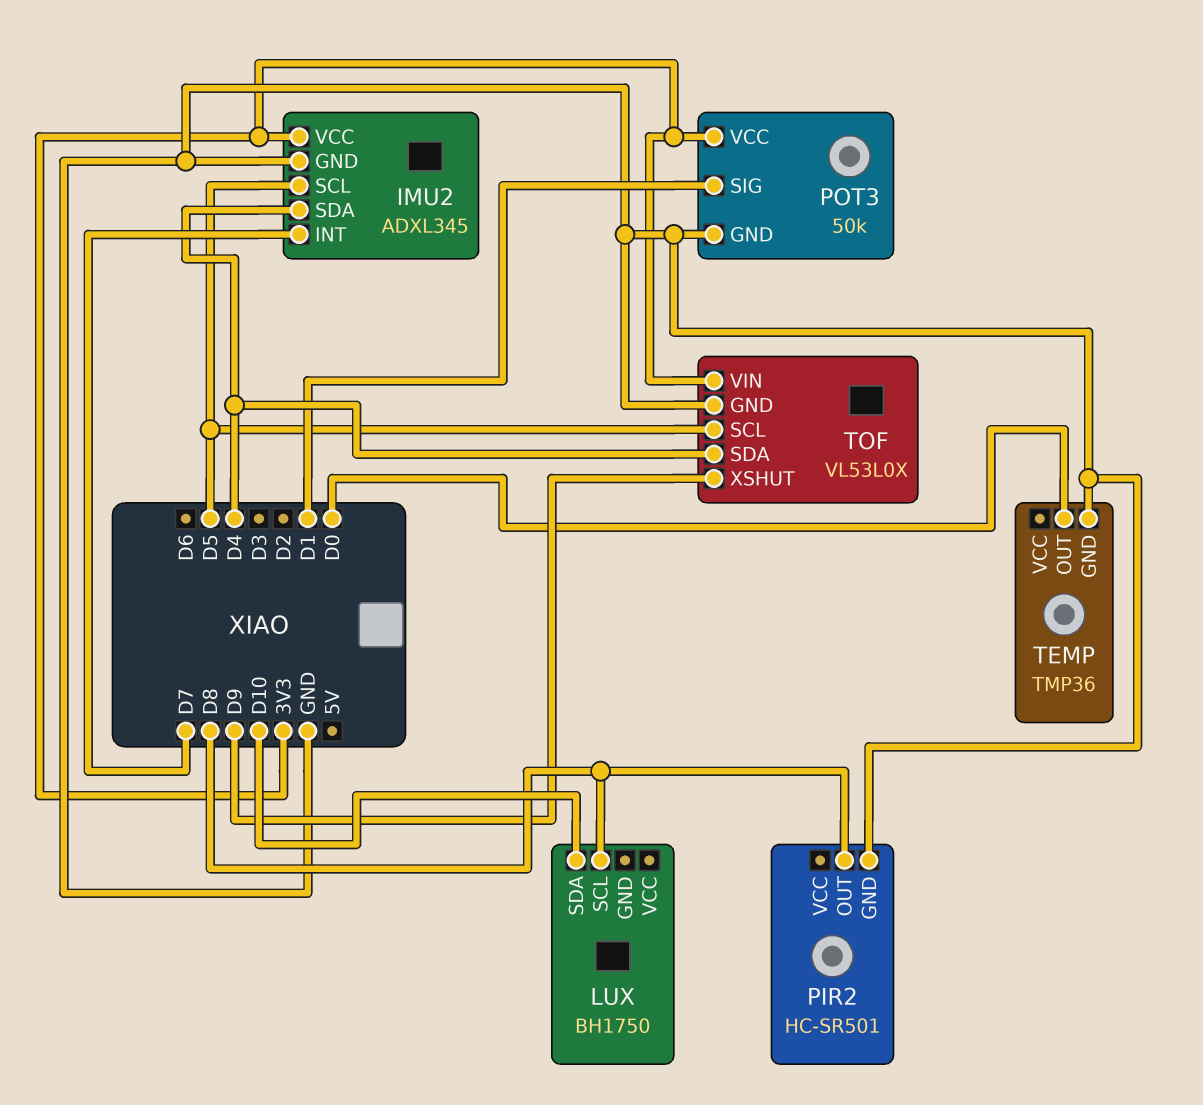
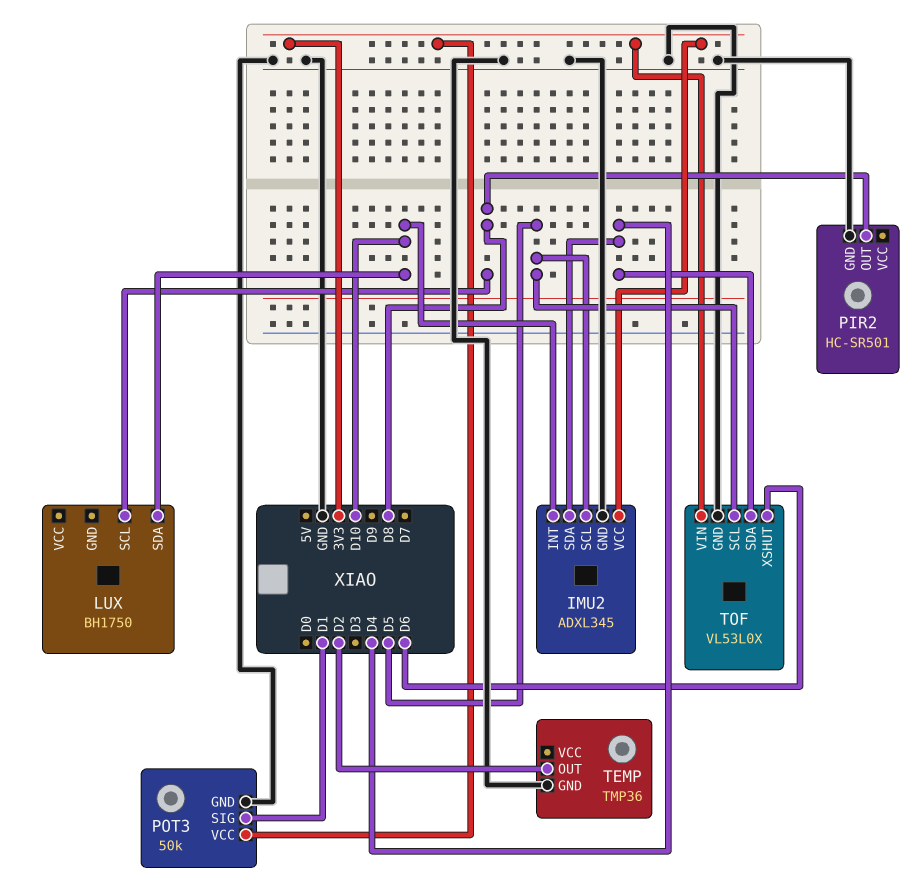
IMU2 pin INT: D7 -> D10
TEMP pin OUT: D0 -> D2
TOF pin XSHUT: D9 -> D6

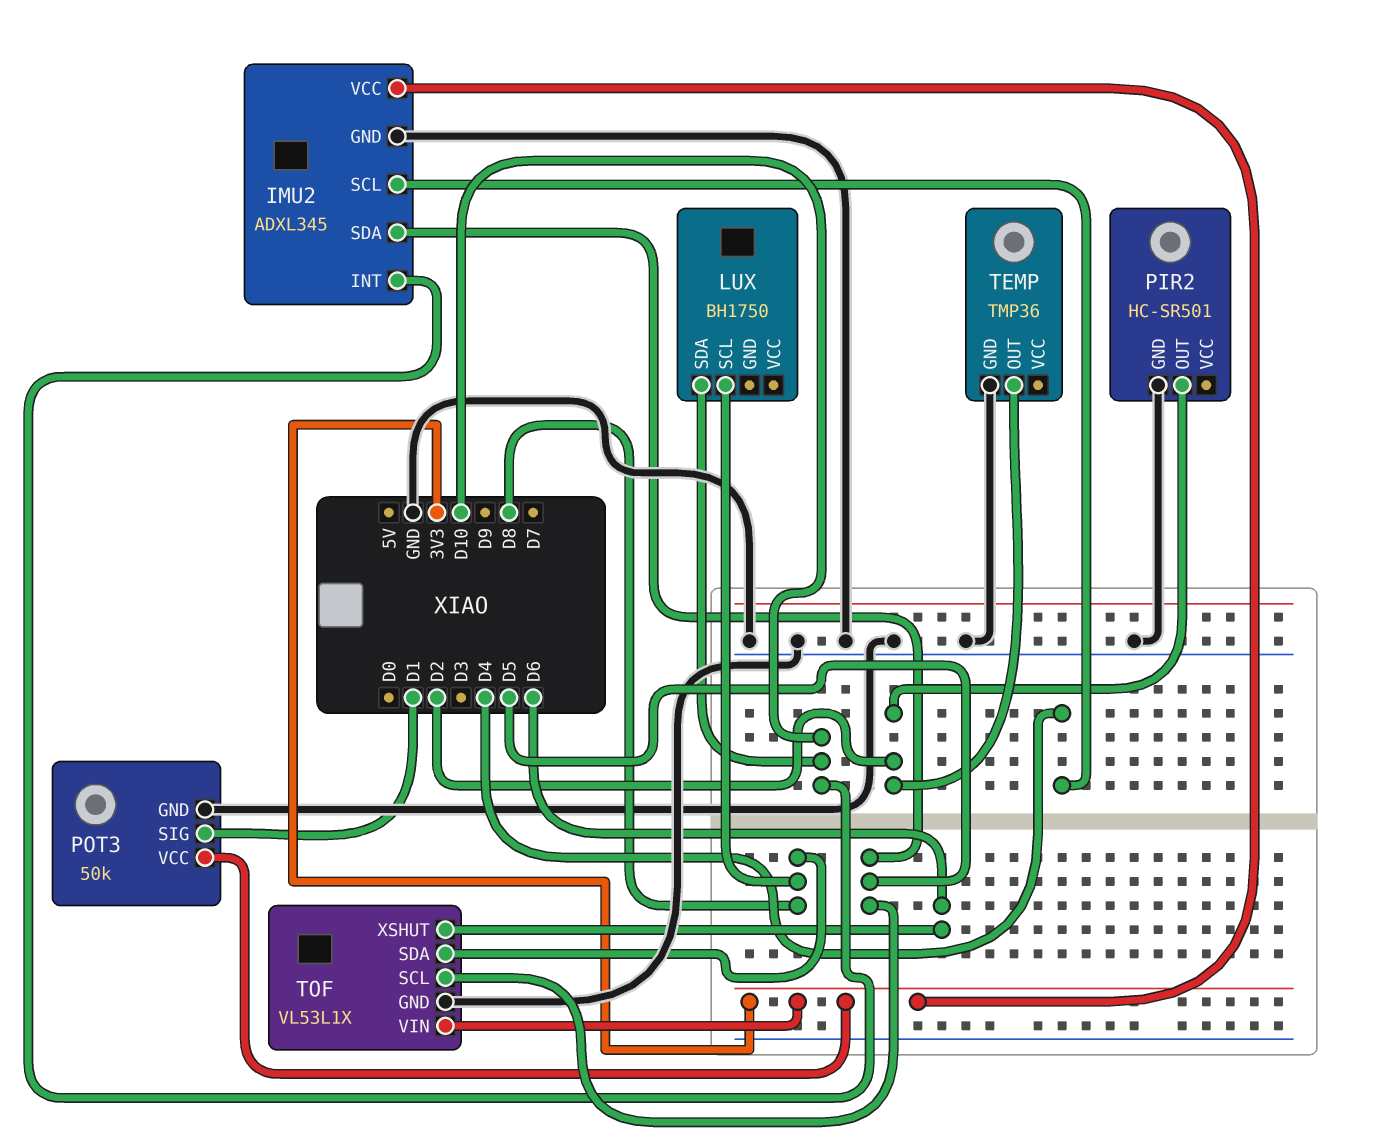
IMU2 pin SCL: D5 -> D4
IMU2 pin SDA: D4 -> D5
PIR2 pin OUT: D8 -> D2
TOF: VL53L0X -> VL53L1X
TOF pin SDA: D4 -> D8

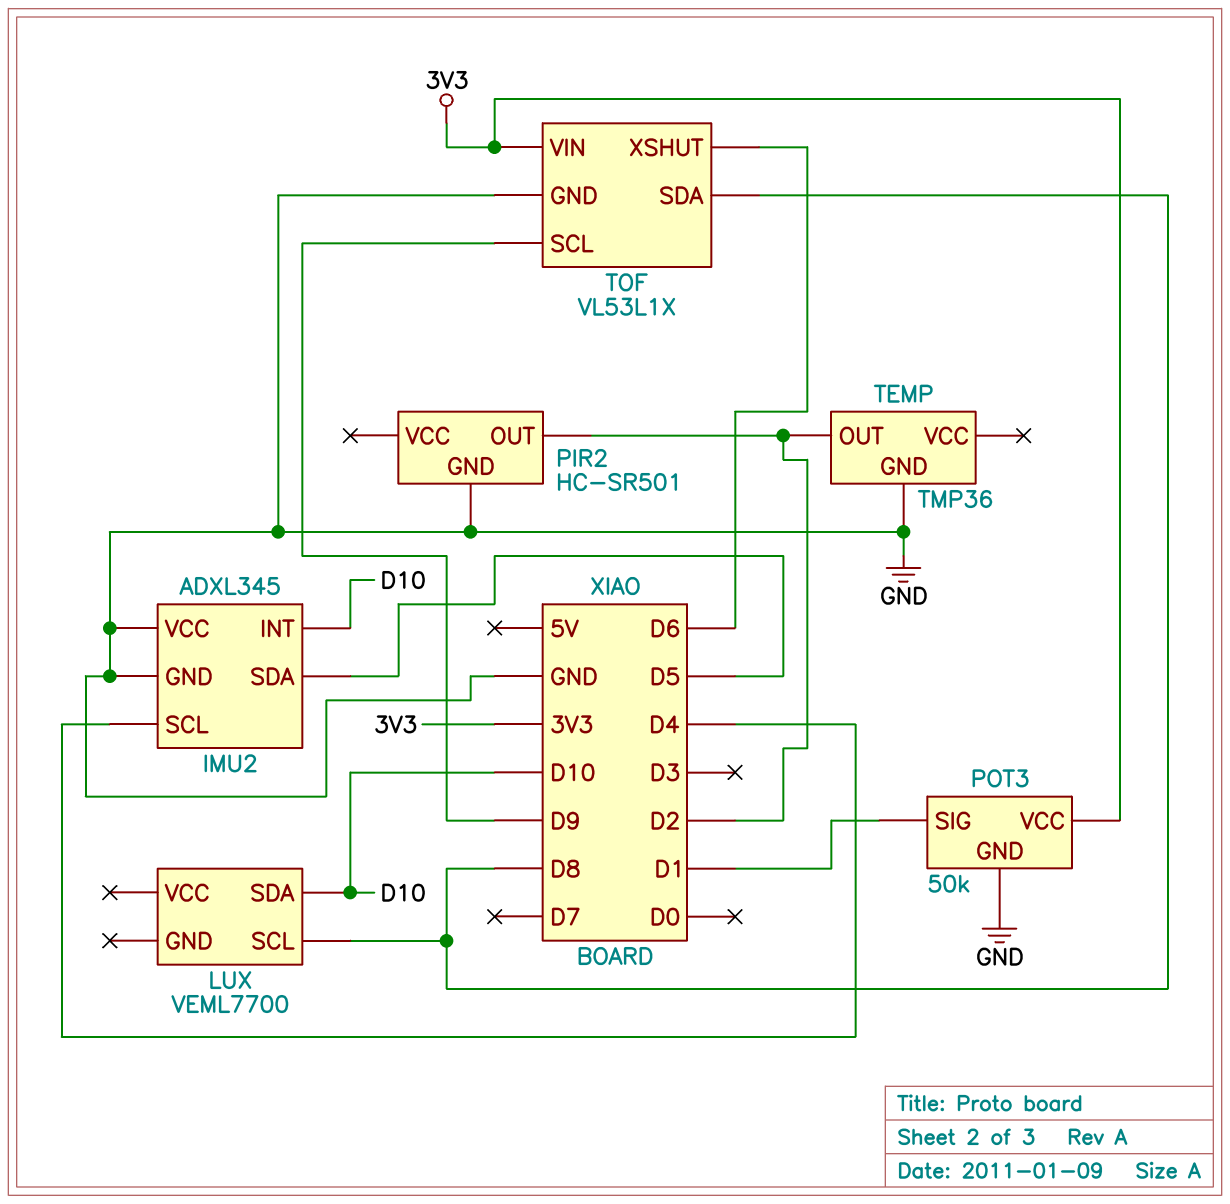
IMU2 pin VCC: 3V3 -> GND
LUX: BH1750 -> VEML7700
TOF pin SCL: D5 -> D9

